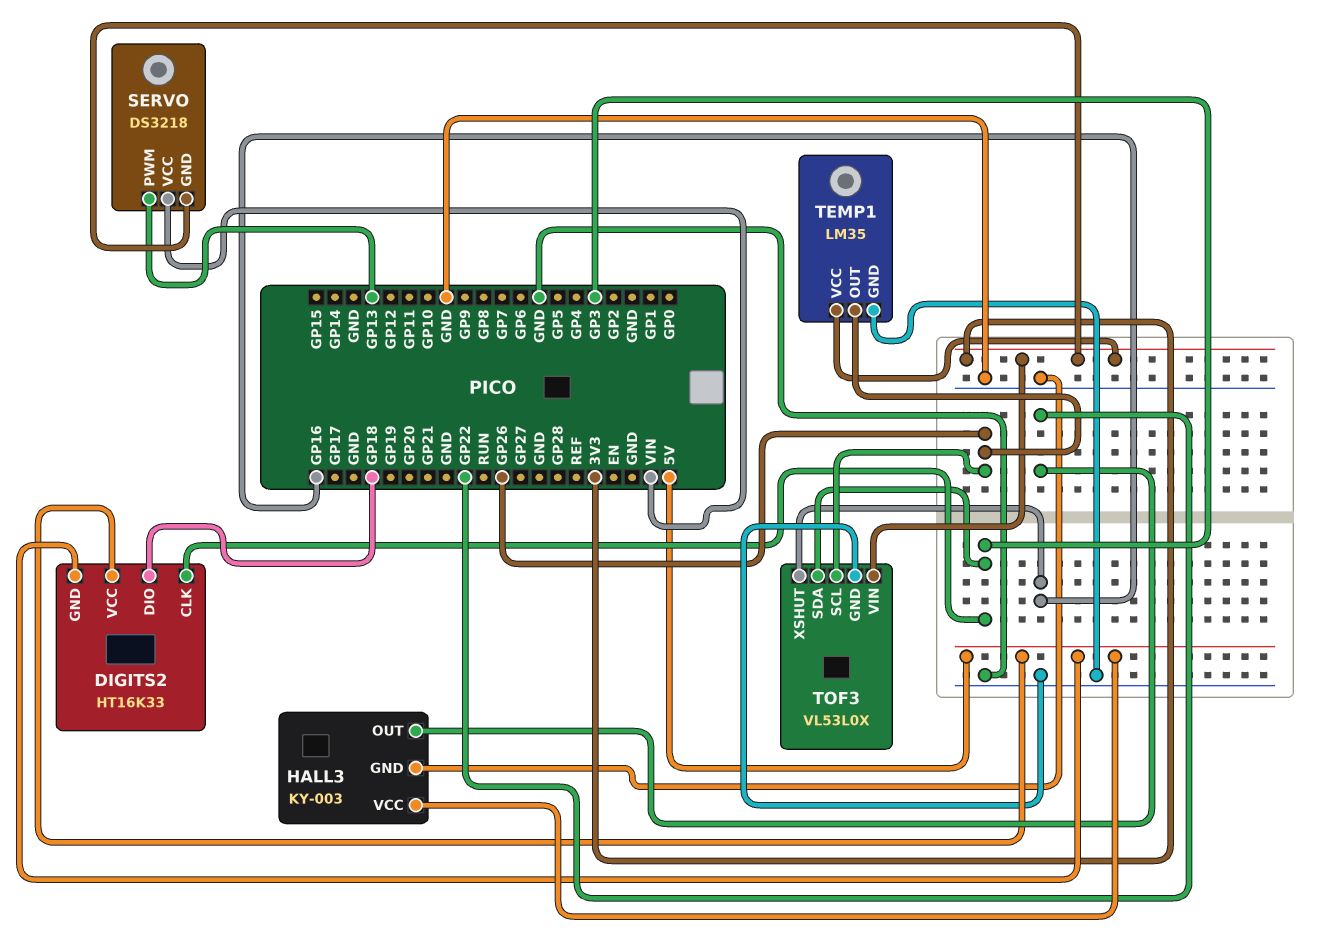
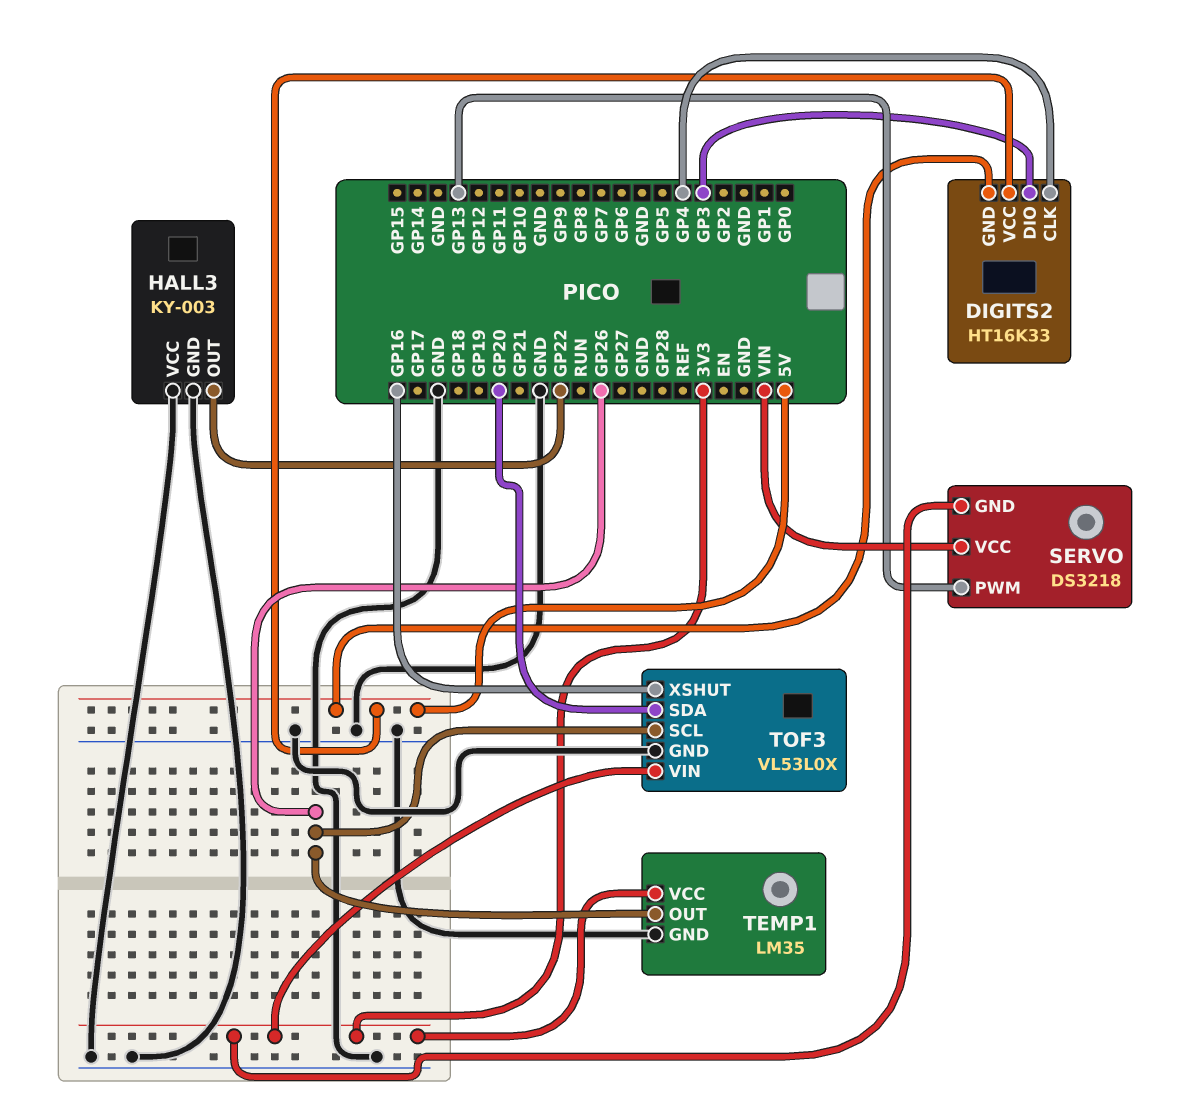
DIGITS2 pin CLK: GP3 -> GP4
DIGITS2 pin DIO: GP18 -> GP3
HALL3 pin VCC: 5V -> GND
TOF3 pin SDA: GP3 -> GP20

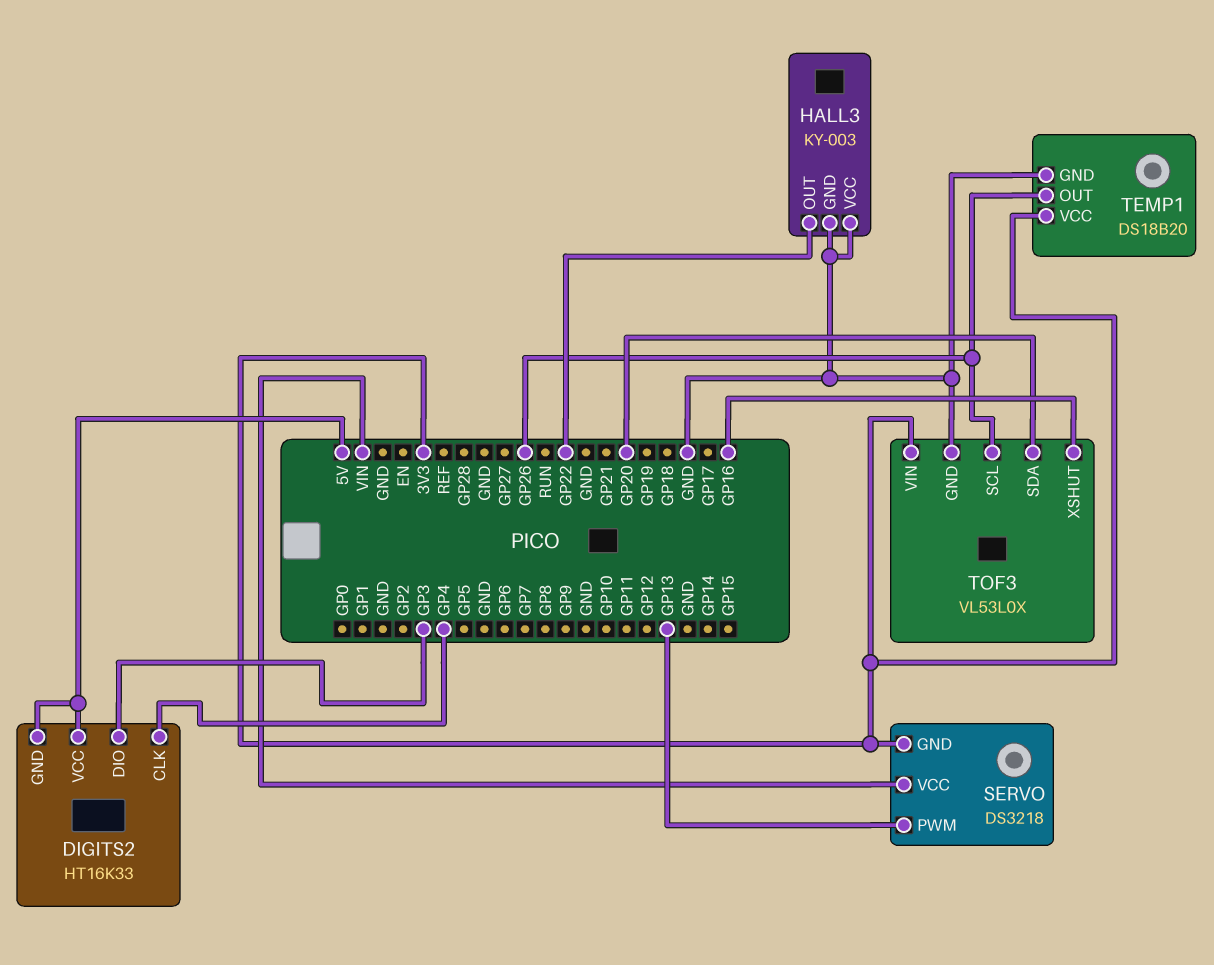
TEMP1: LM35 -> DS18B20

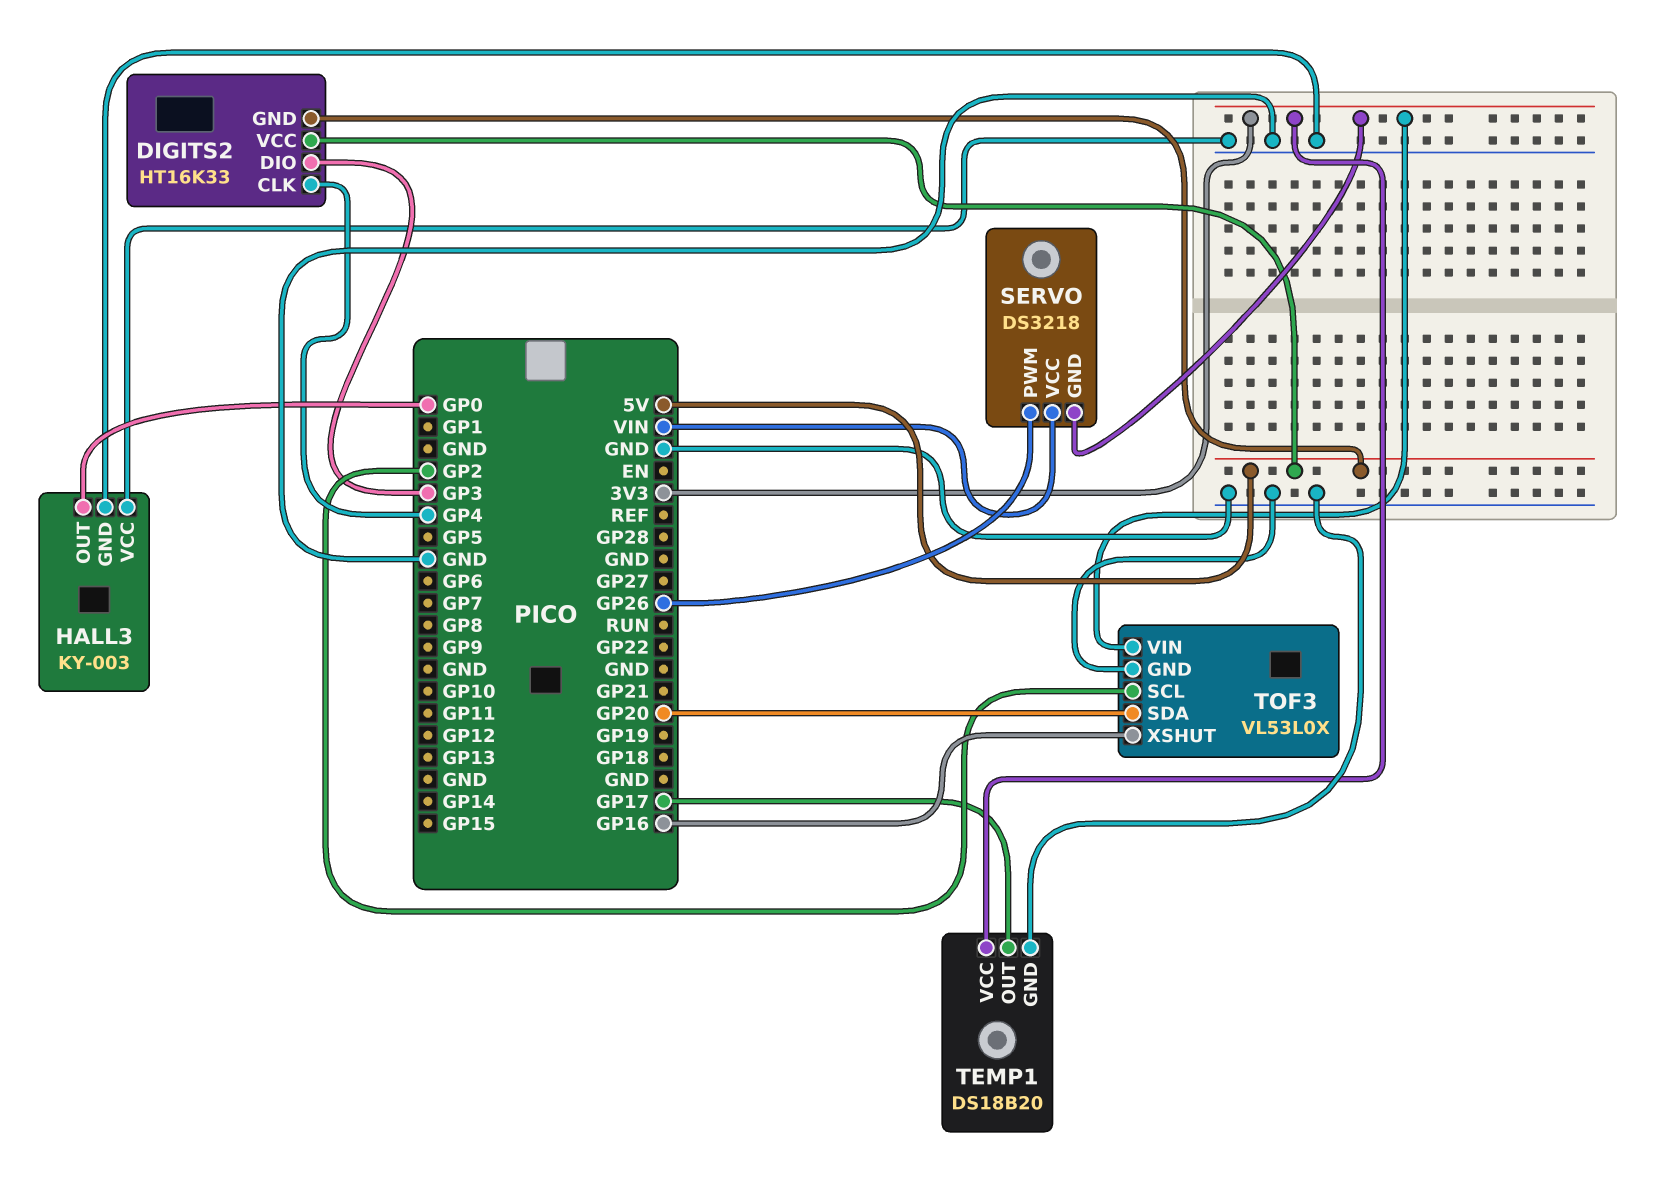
HALL3 pin OUT: GP22 -> GP0
SERVO pin PWM: GP13 -> GP26
TEMP1 pin OUT: GP26 -> GP17
TOF3 pin SCL: GP26 -> GP2

